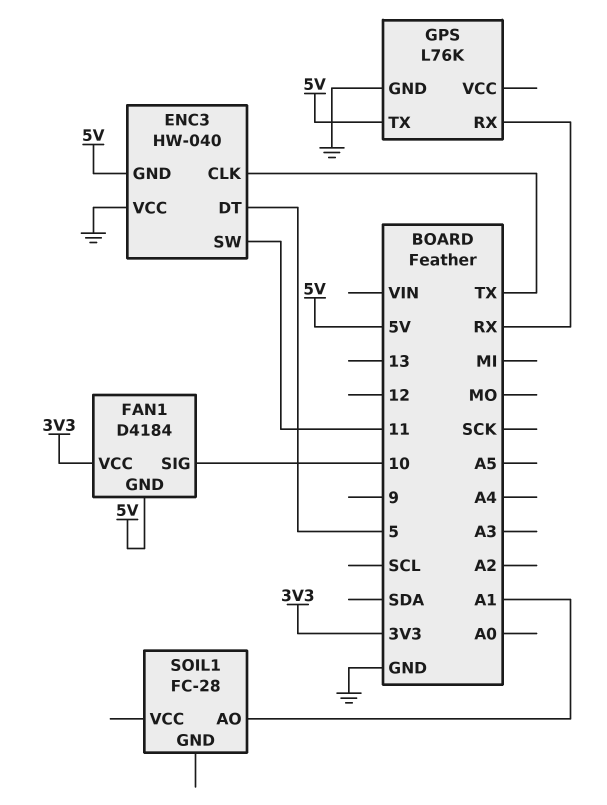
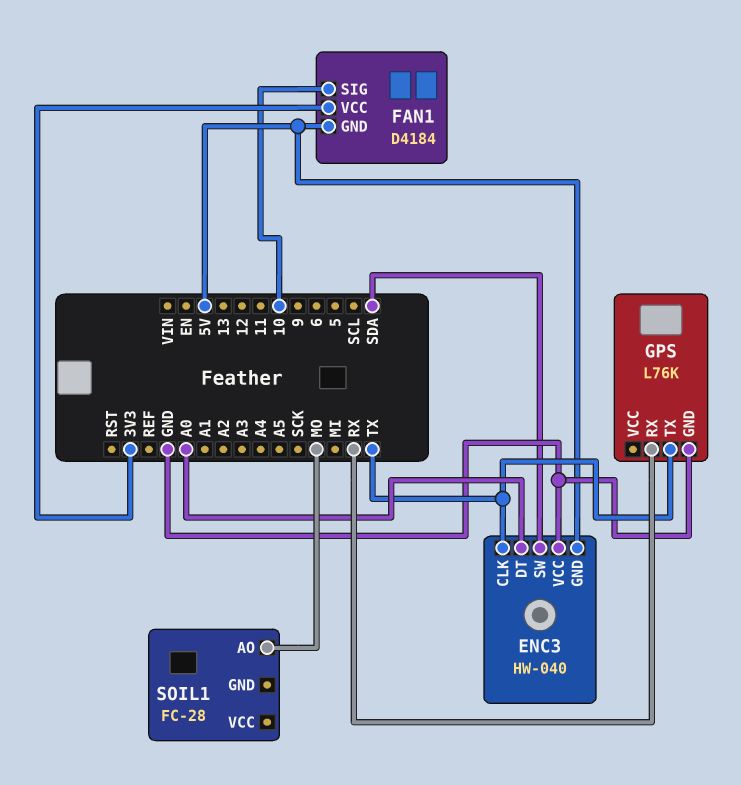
ENC3 pin DT: 5 -> A0
ENC3 pin SW: 11 -> SDA
GPS pin TX: 5V -> TX
SOIL1 pin AO: A1 -> MO

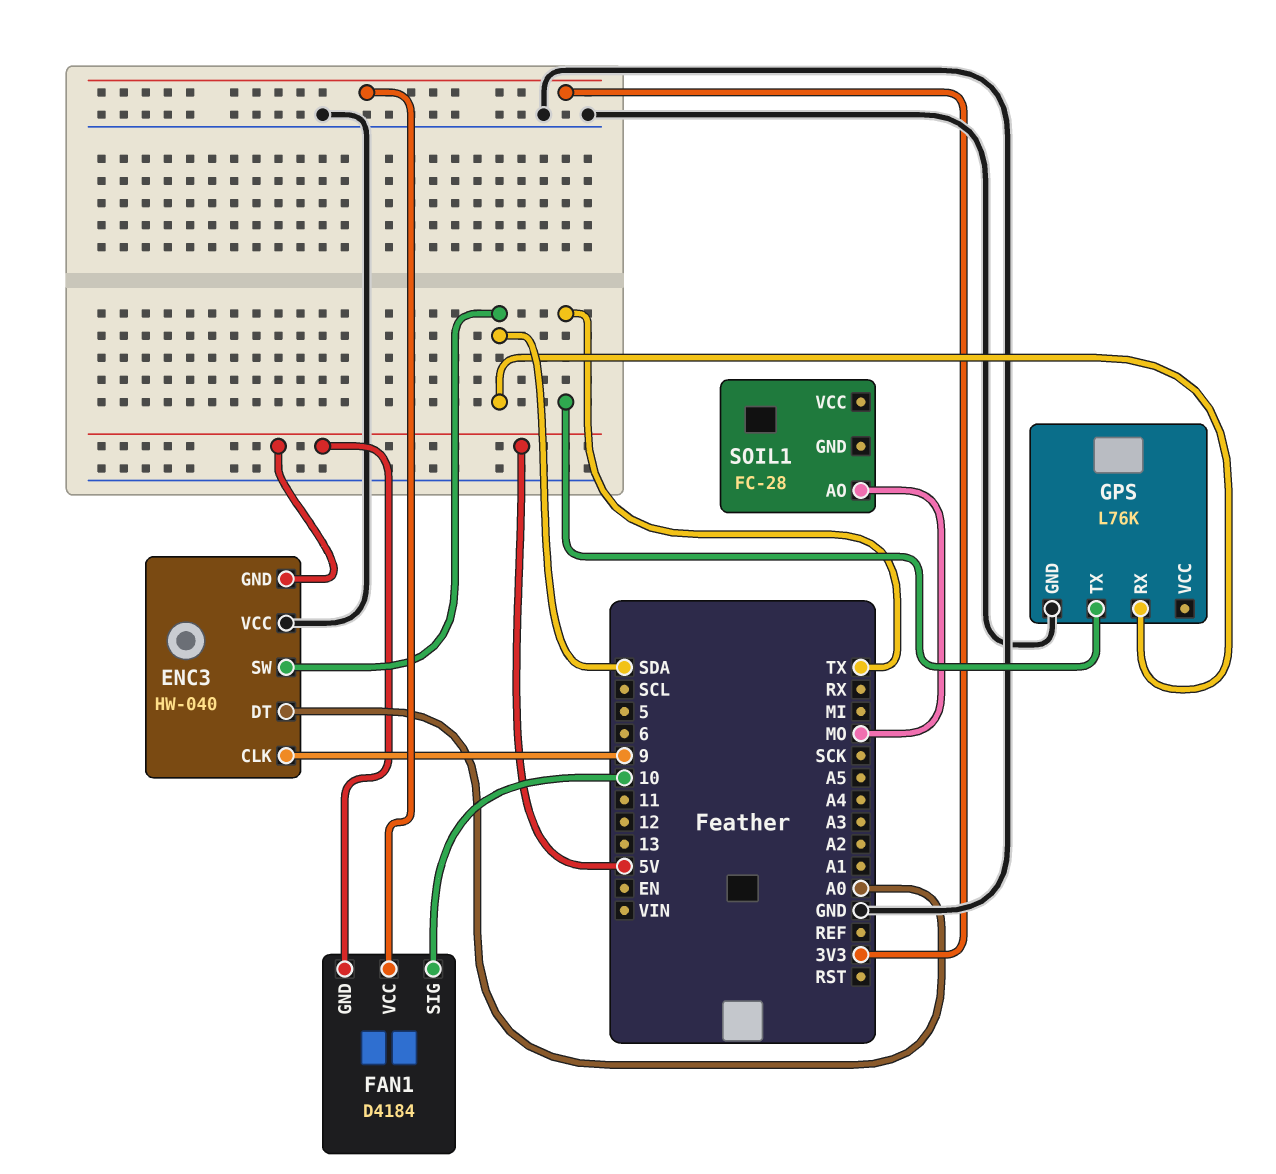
ENC3 pin CLK: TX -> 9
GPS pin RX: RX -> SDA

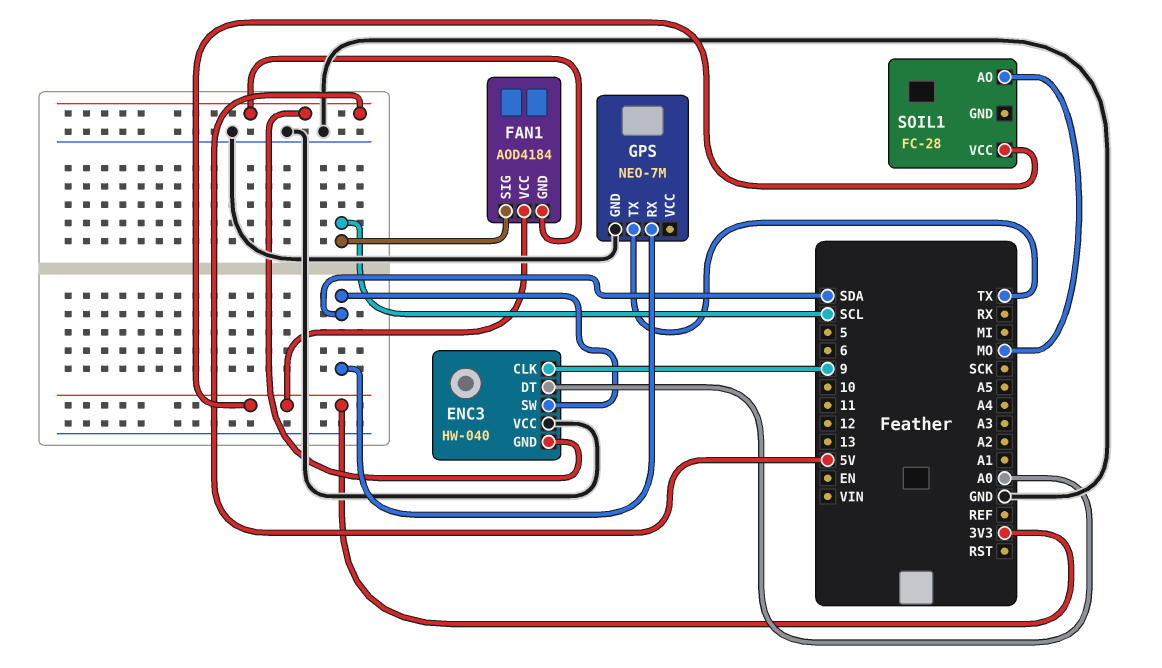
FAN1: D4184 -> AOD4184
FAN1 pin SIG: 10 -> SCL
GPS: L76K -> NEO-7M
SOIL1 pin VCC: none -> 3V3

